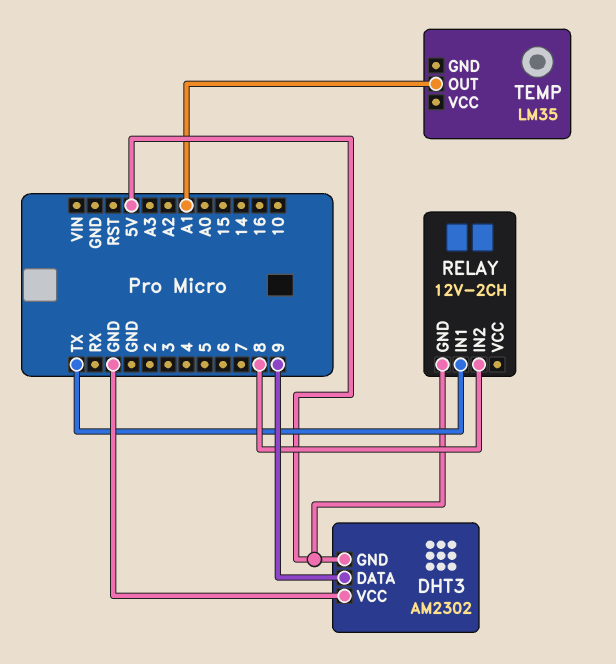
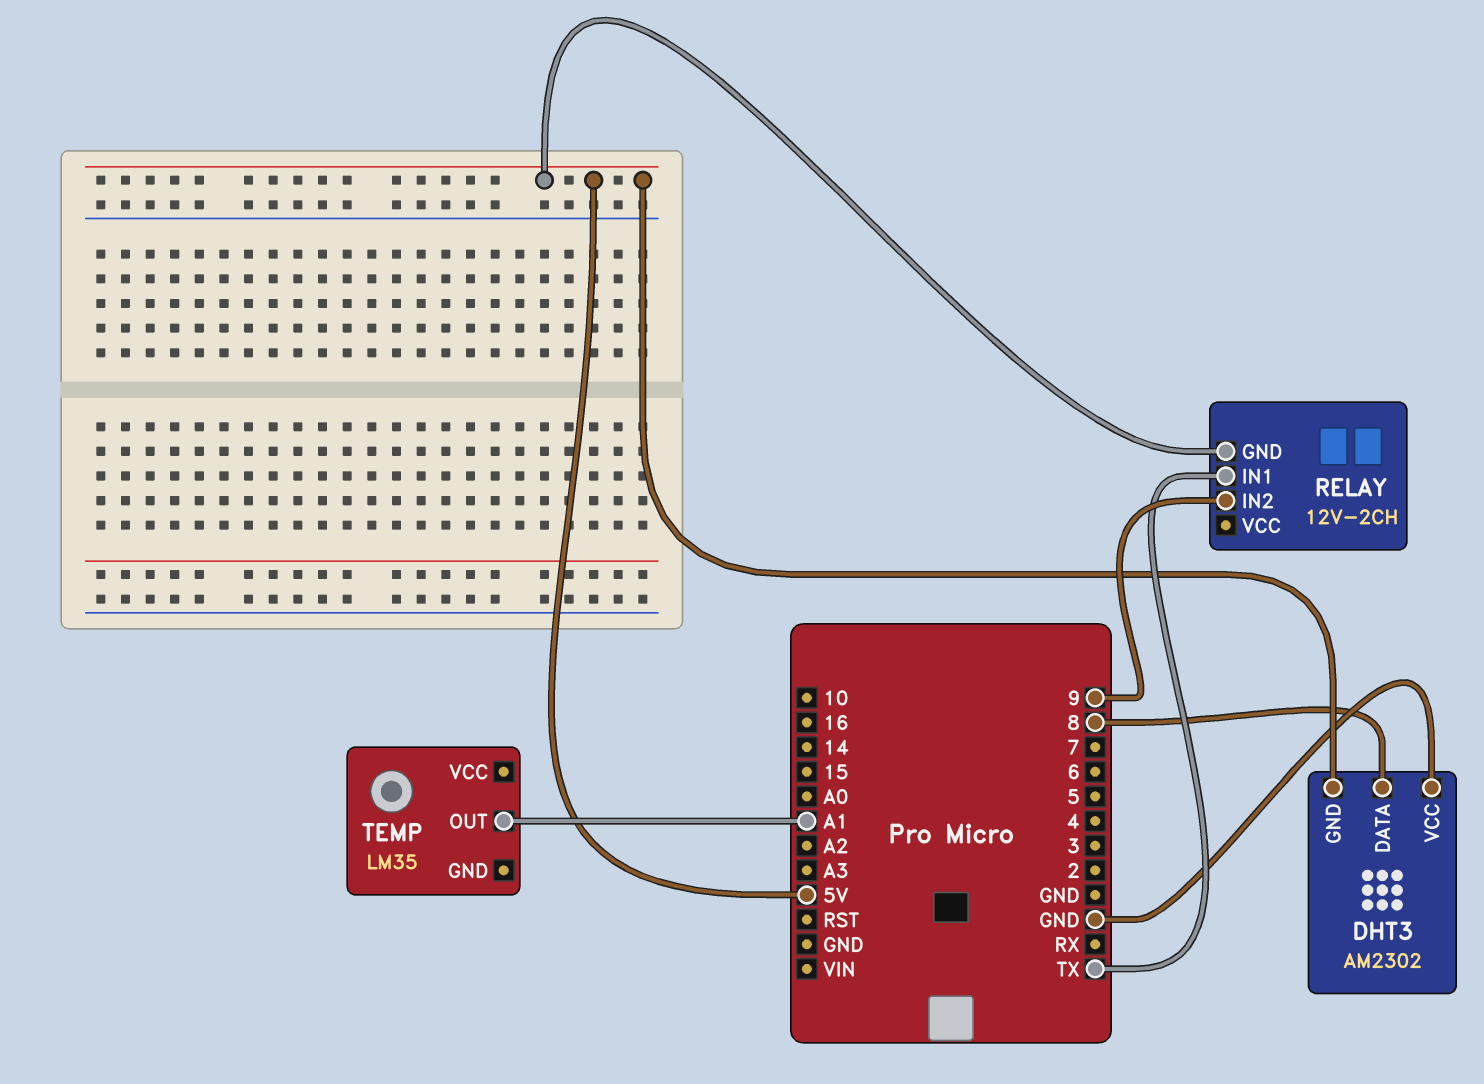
DHT3 pin DATA: 9 -> 8
RELAY pin IN2: 8 -> 9

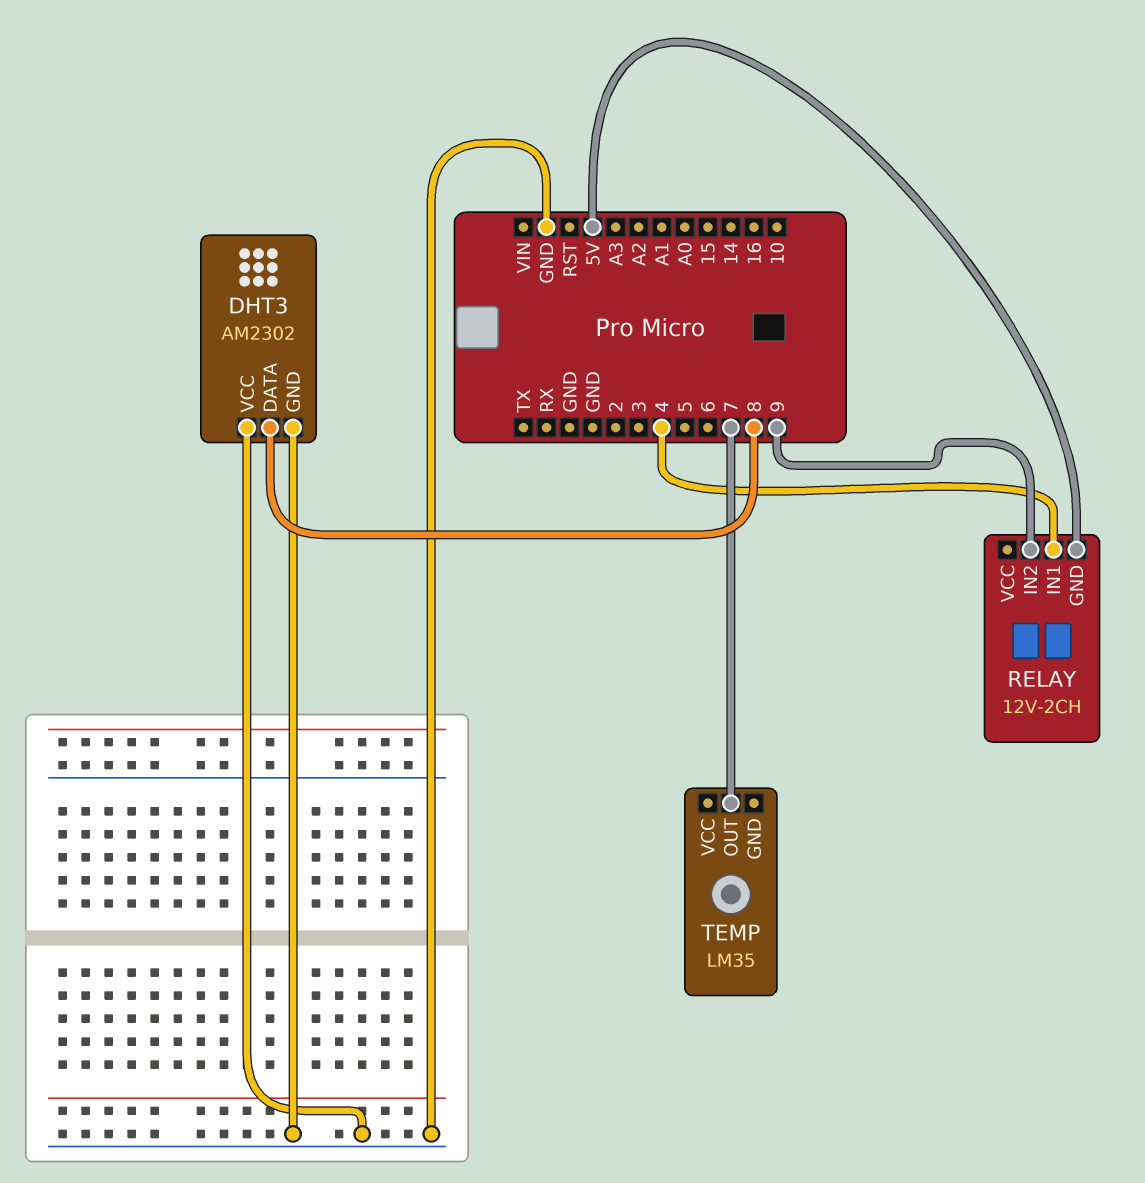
DHT3 pin GND: 5V -> GND
RELAY pin IN1: TX -> 4
TEMP pin OUT: A1 -> 7

